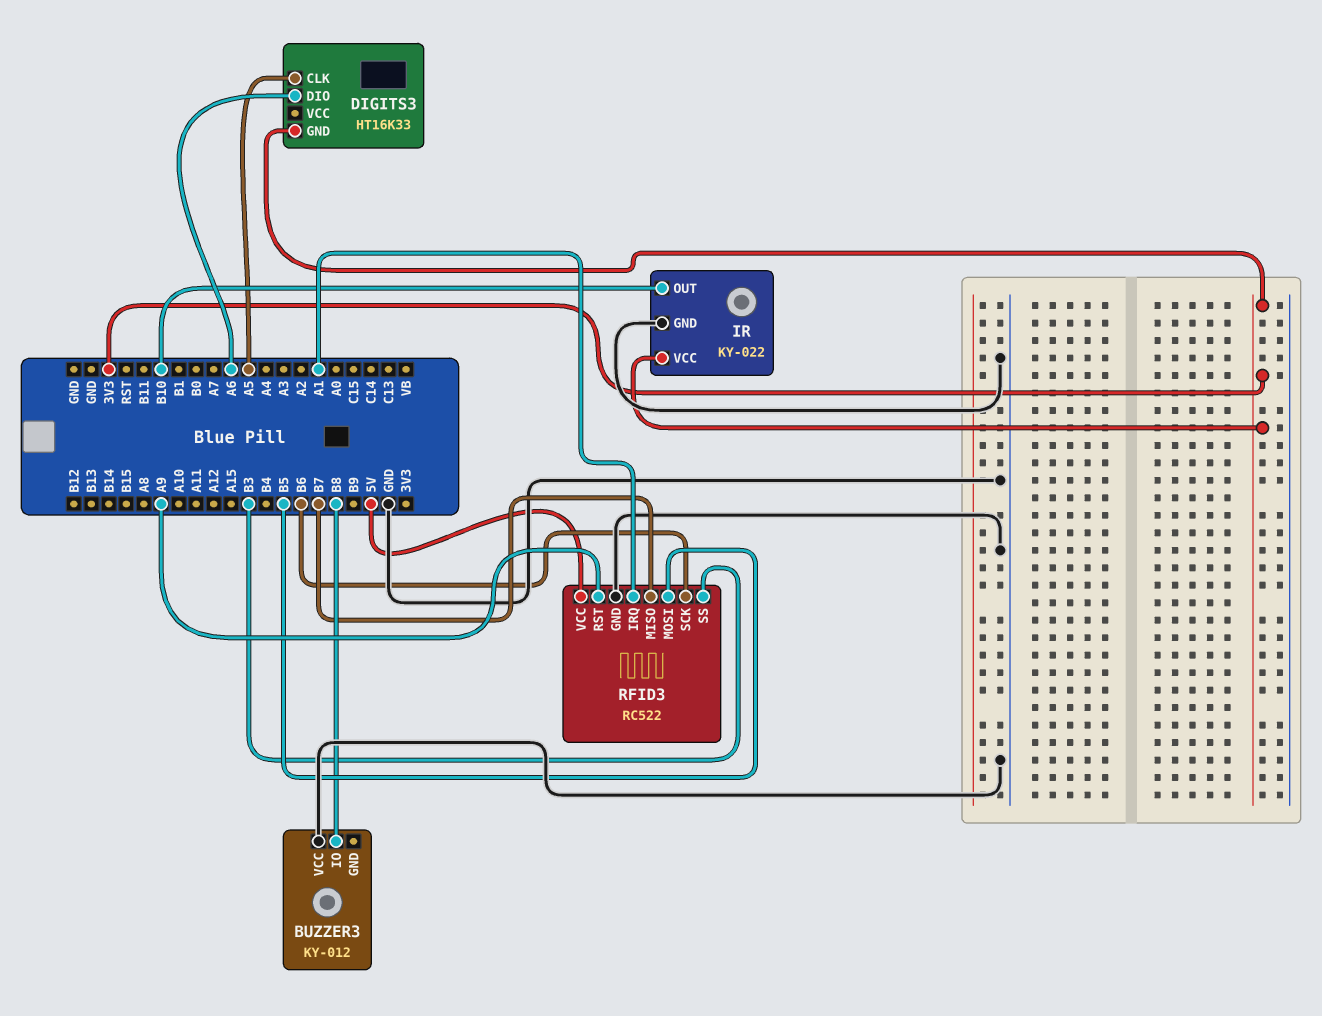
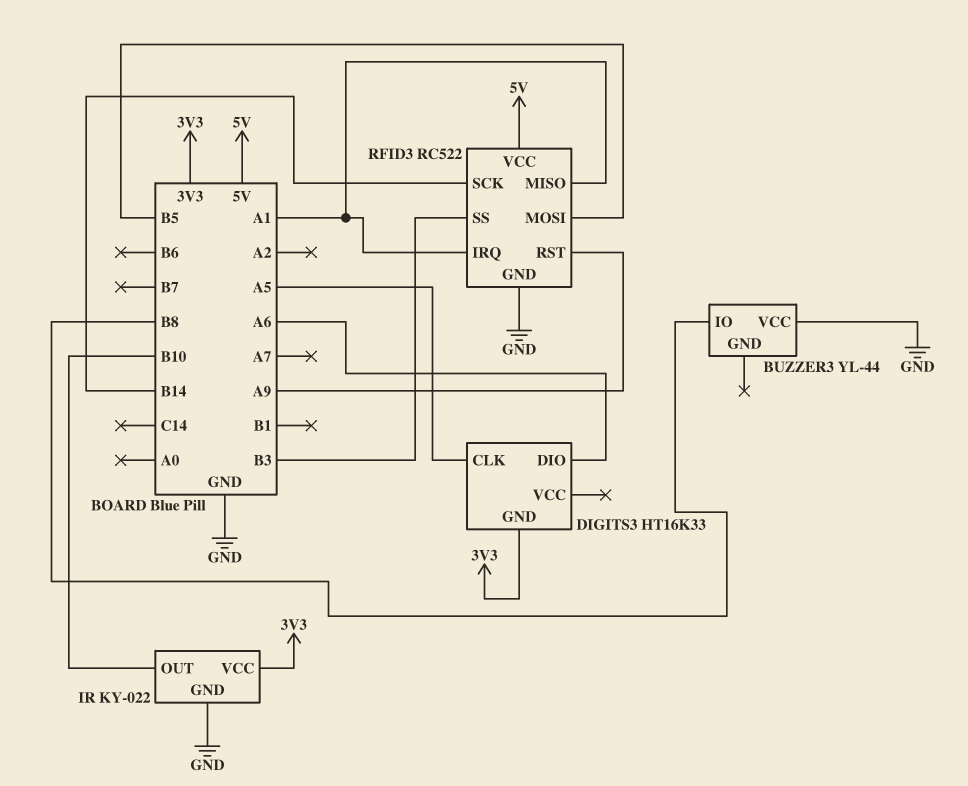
BUZZER3: KY-012 -> YL-44
RFID3 pin MISO: B7 -> A1
RFID3 pin SCK: B6 -> B14

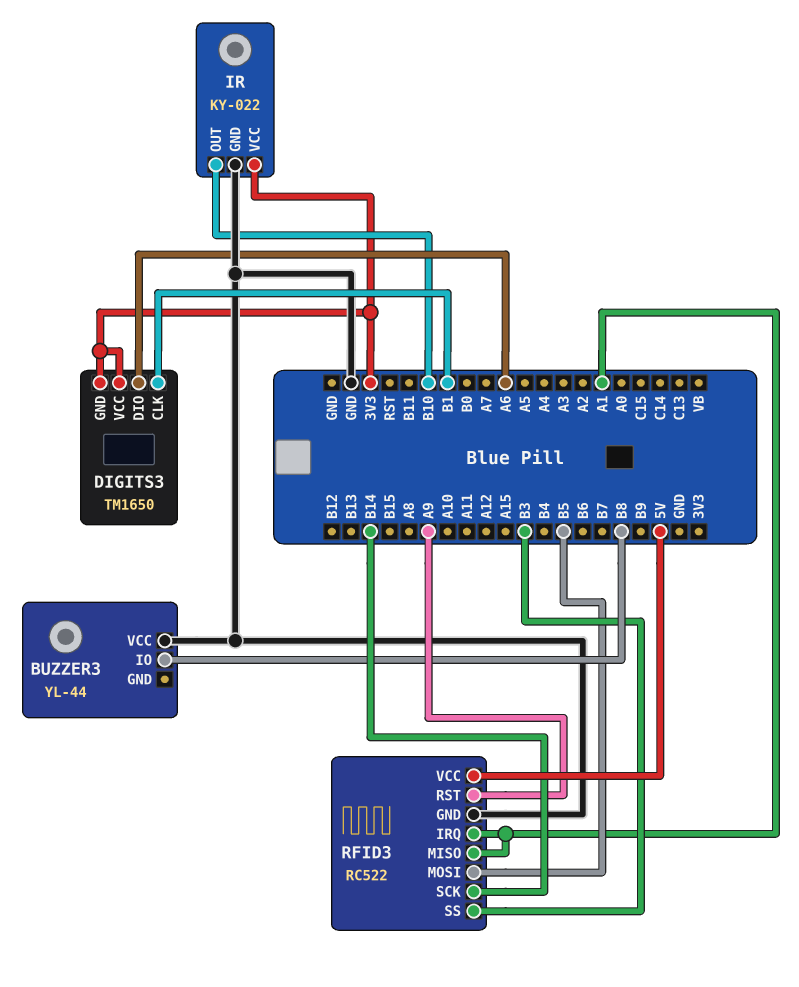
DIGITS3: HT16K33 -> TM1650
DIGITS3 pin CLK: A5 -> B1
DIGITS3 pin VCC: none -> 3V3

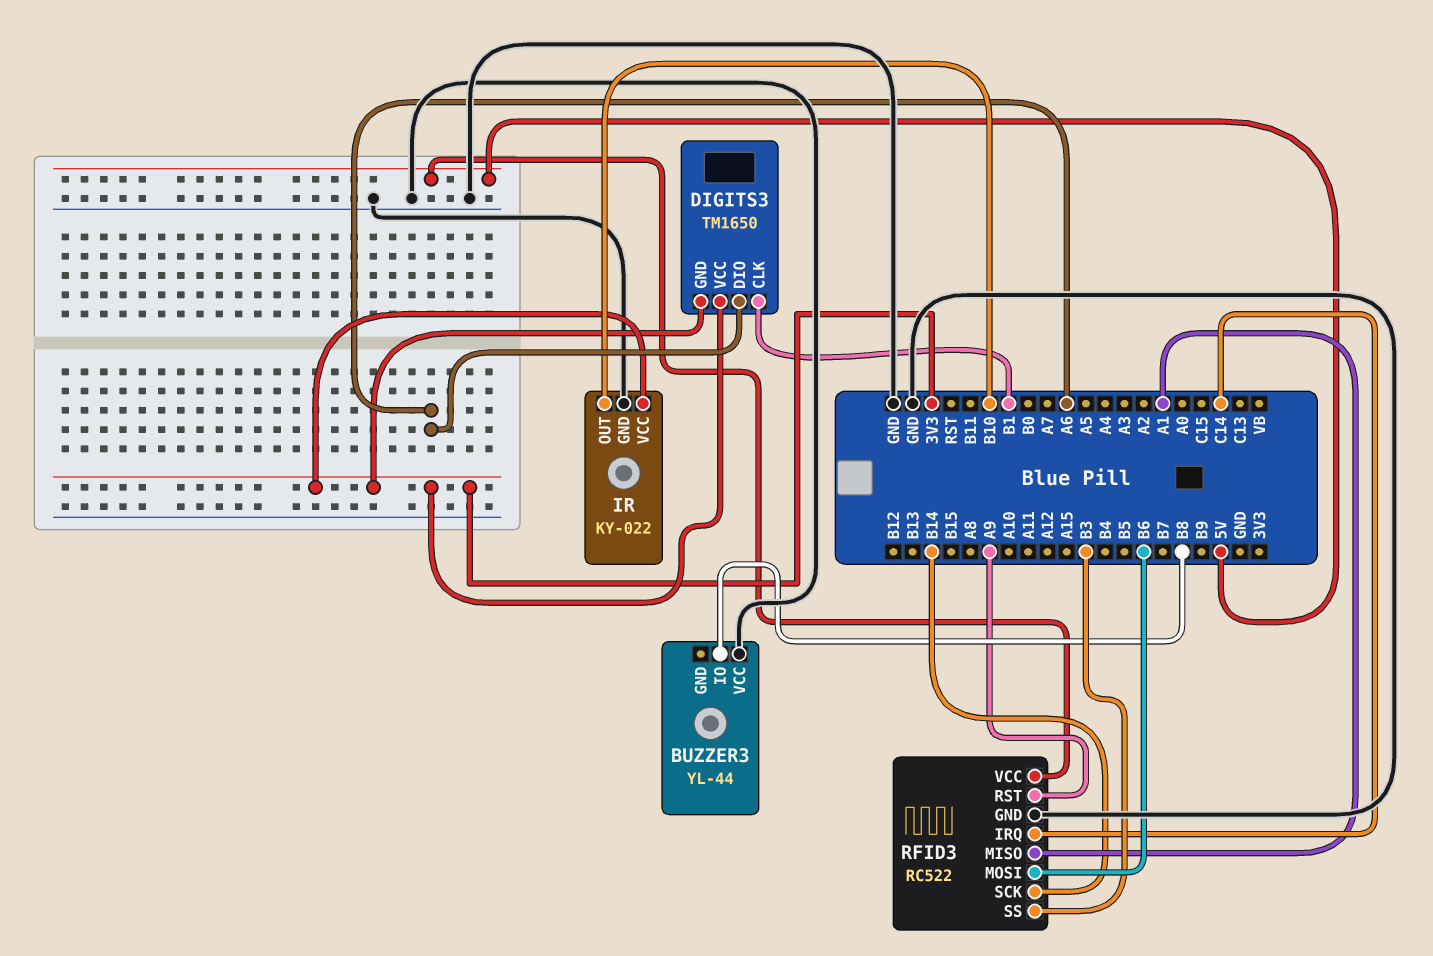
RFID3 pin IRQ: A1 -> C14
RFID3 pin MOSI: B5 -> B6

